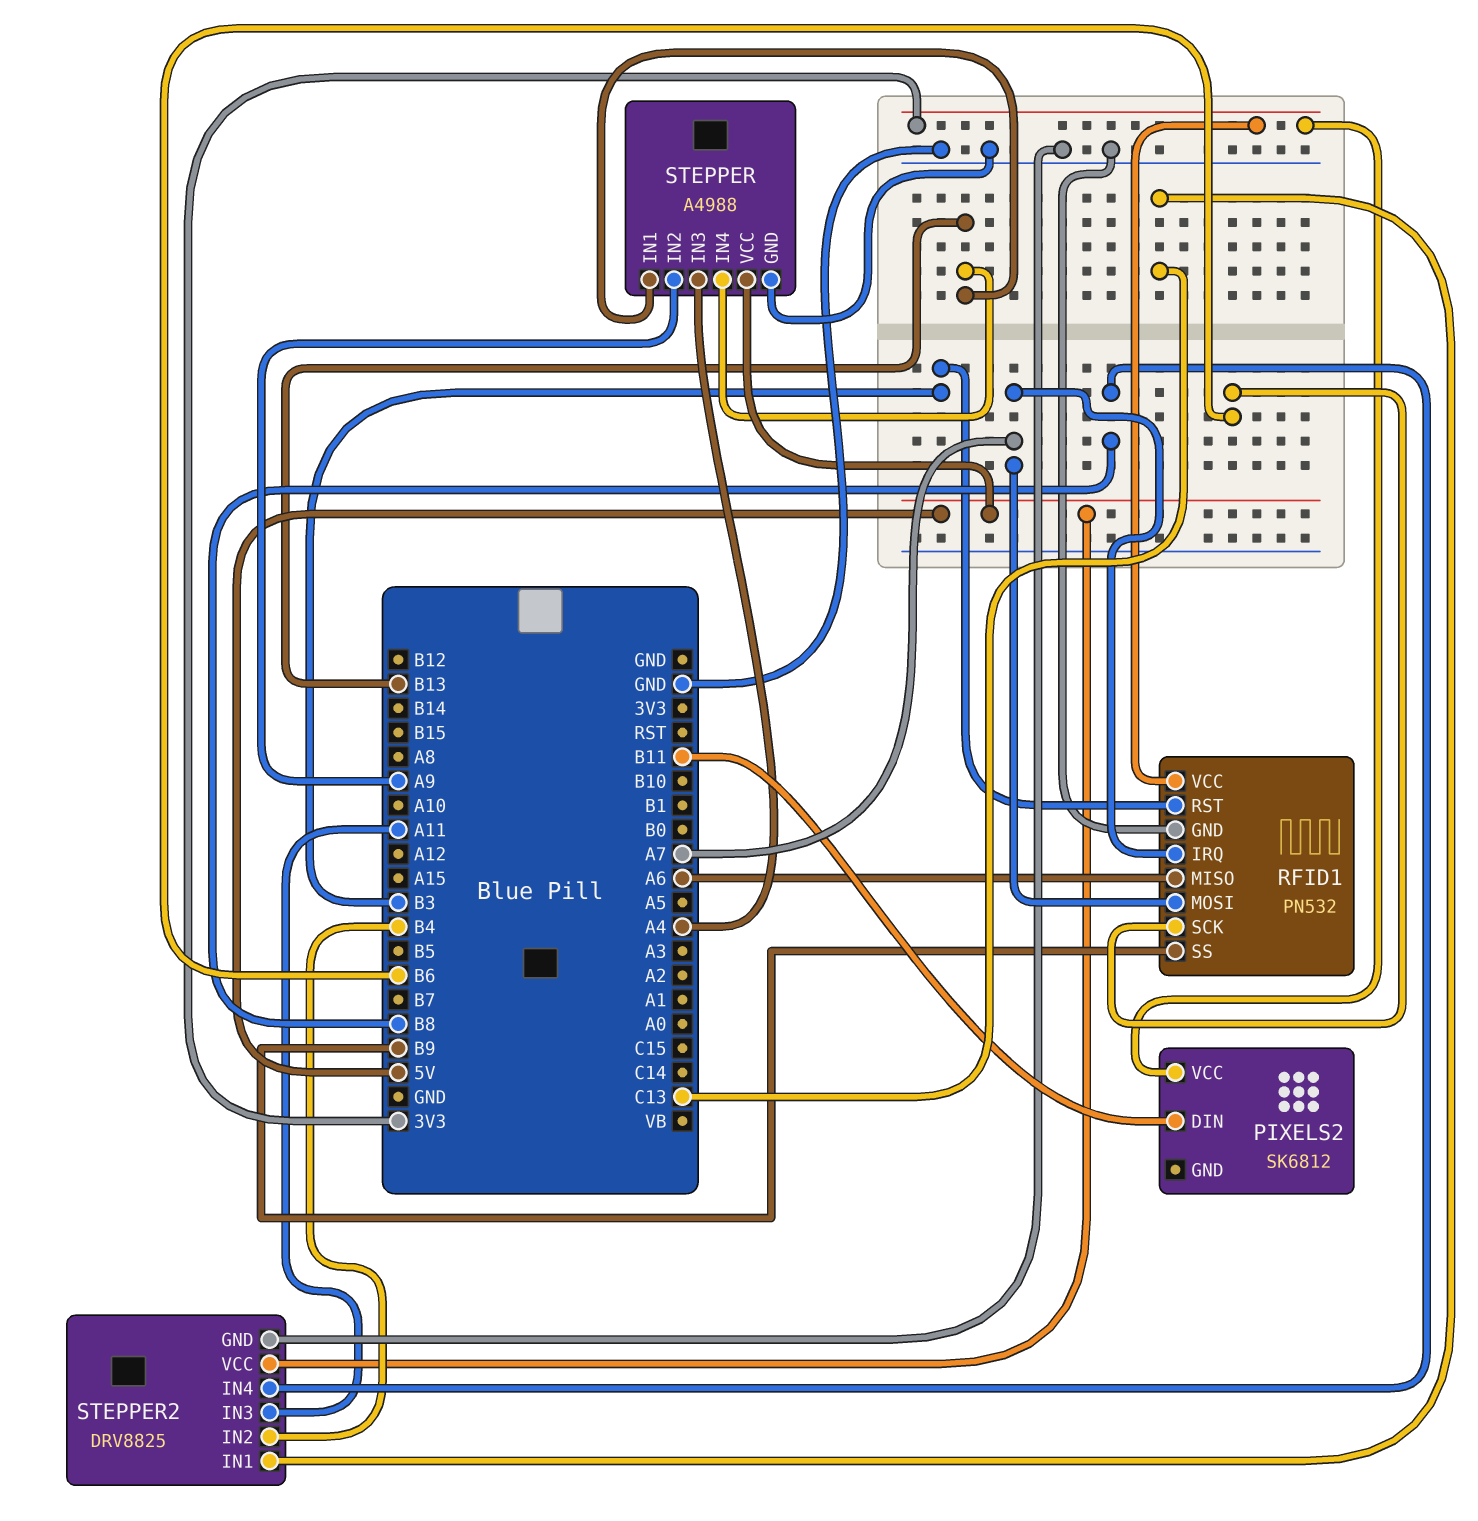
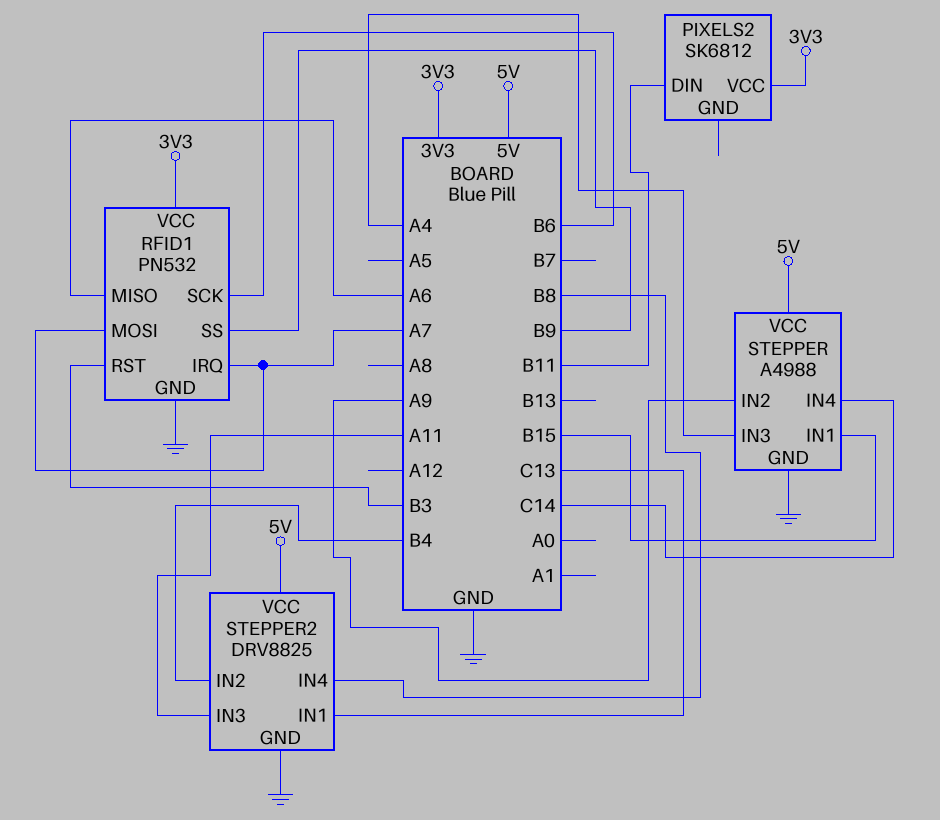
STEPPER pin IN1: B13 -> B15
STEPPER pin IN4: B13 -> C14

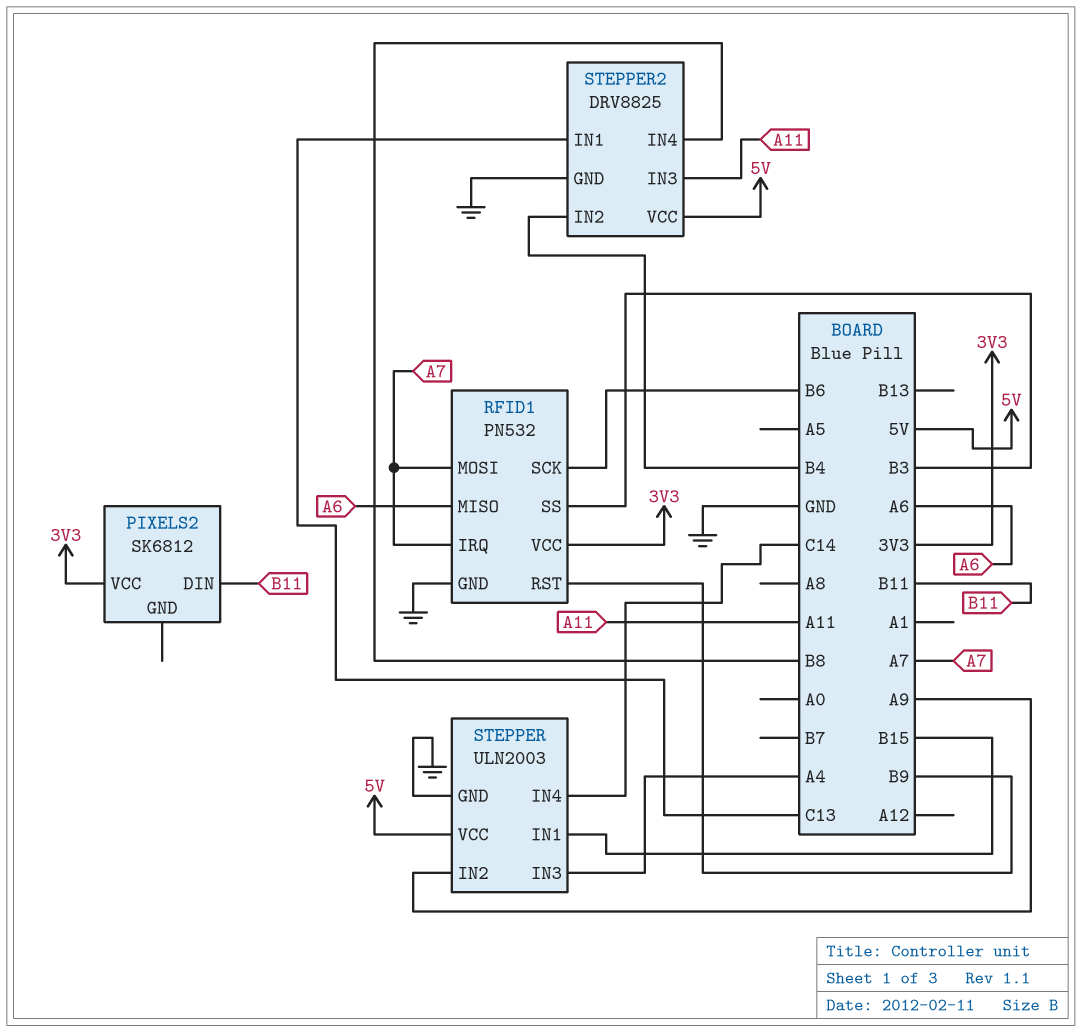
RFID1 pin RST: B3 -> B9
RFID1 pin SS: B9 -> B3
STEPPER: A4988 -> ULN2003

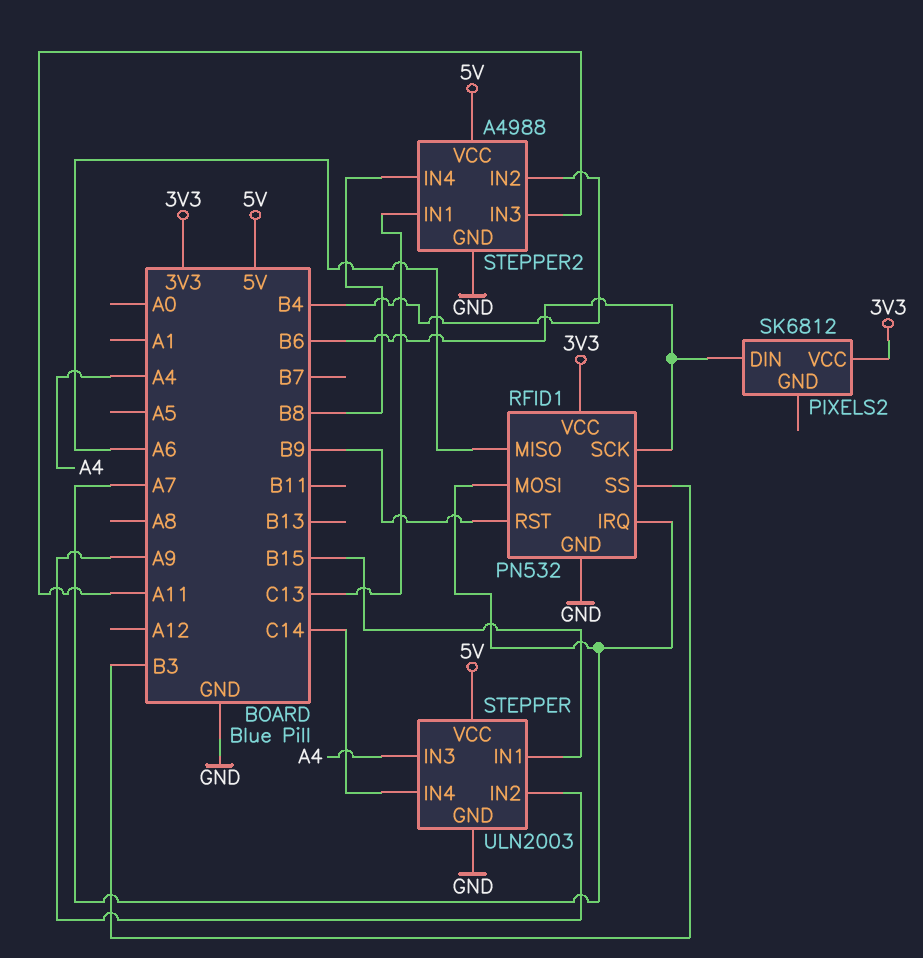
PIXELS2 pin DIN: B11 -> B6
STEPPER2: DRV8825 -> A4988

